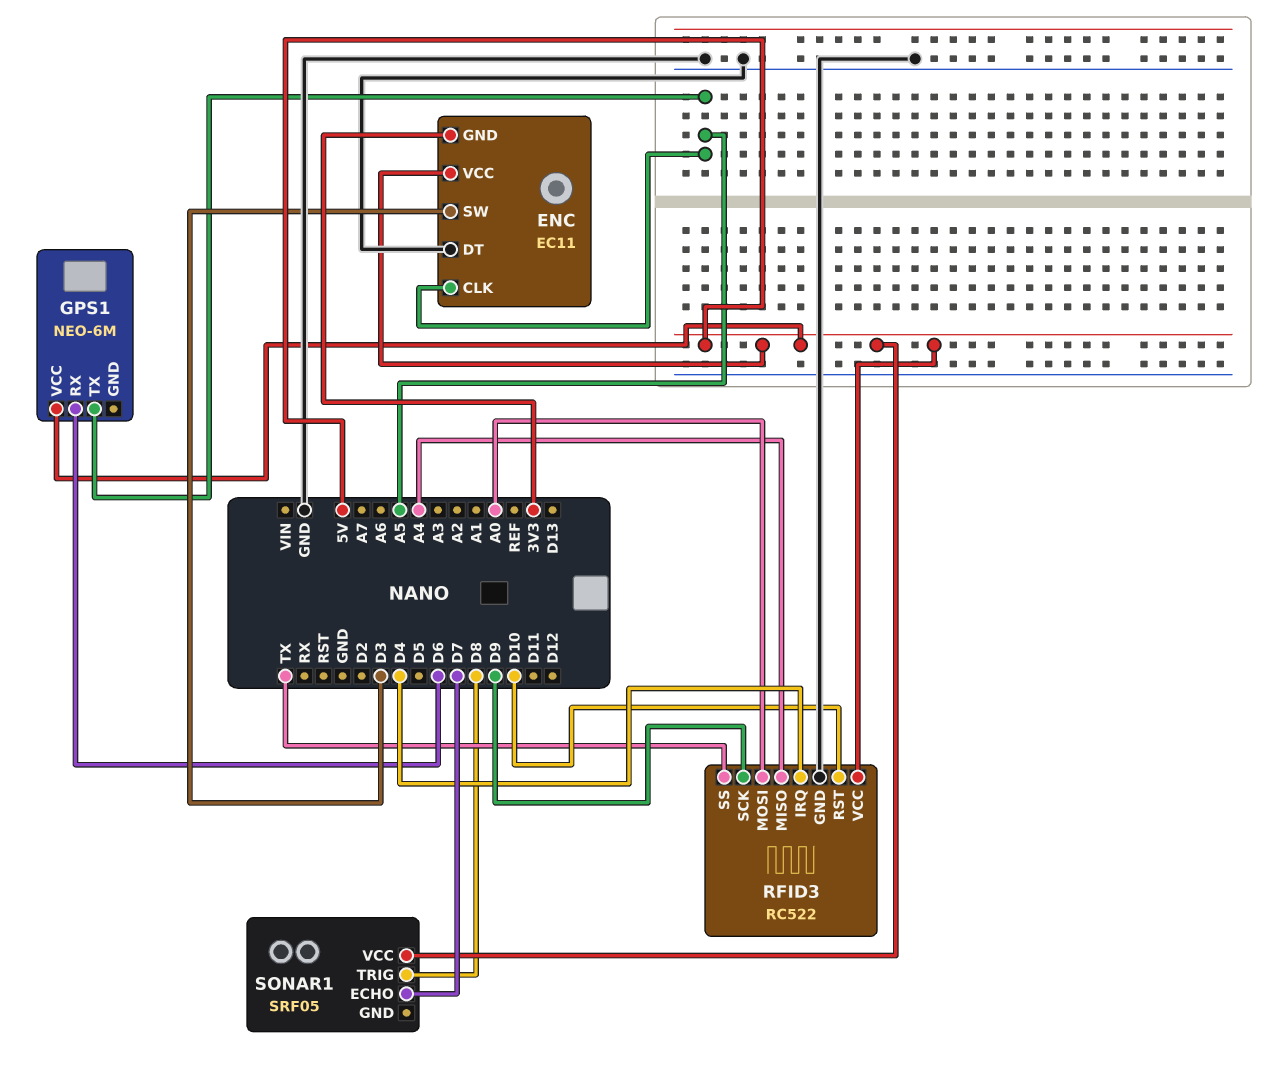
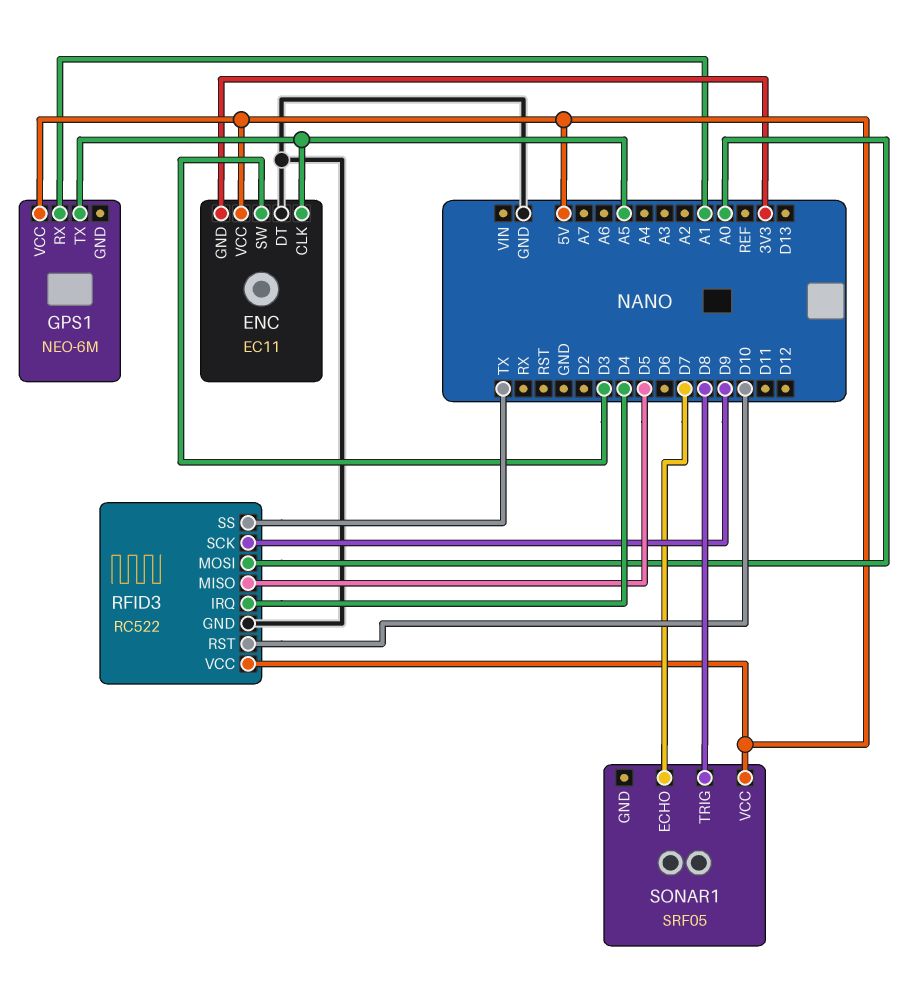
GPS1 pin RX: D6 -> A1
RFID3 pin MISO: A4 -> D5

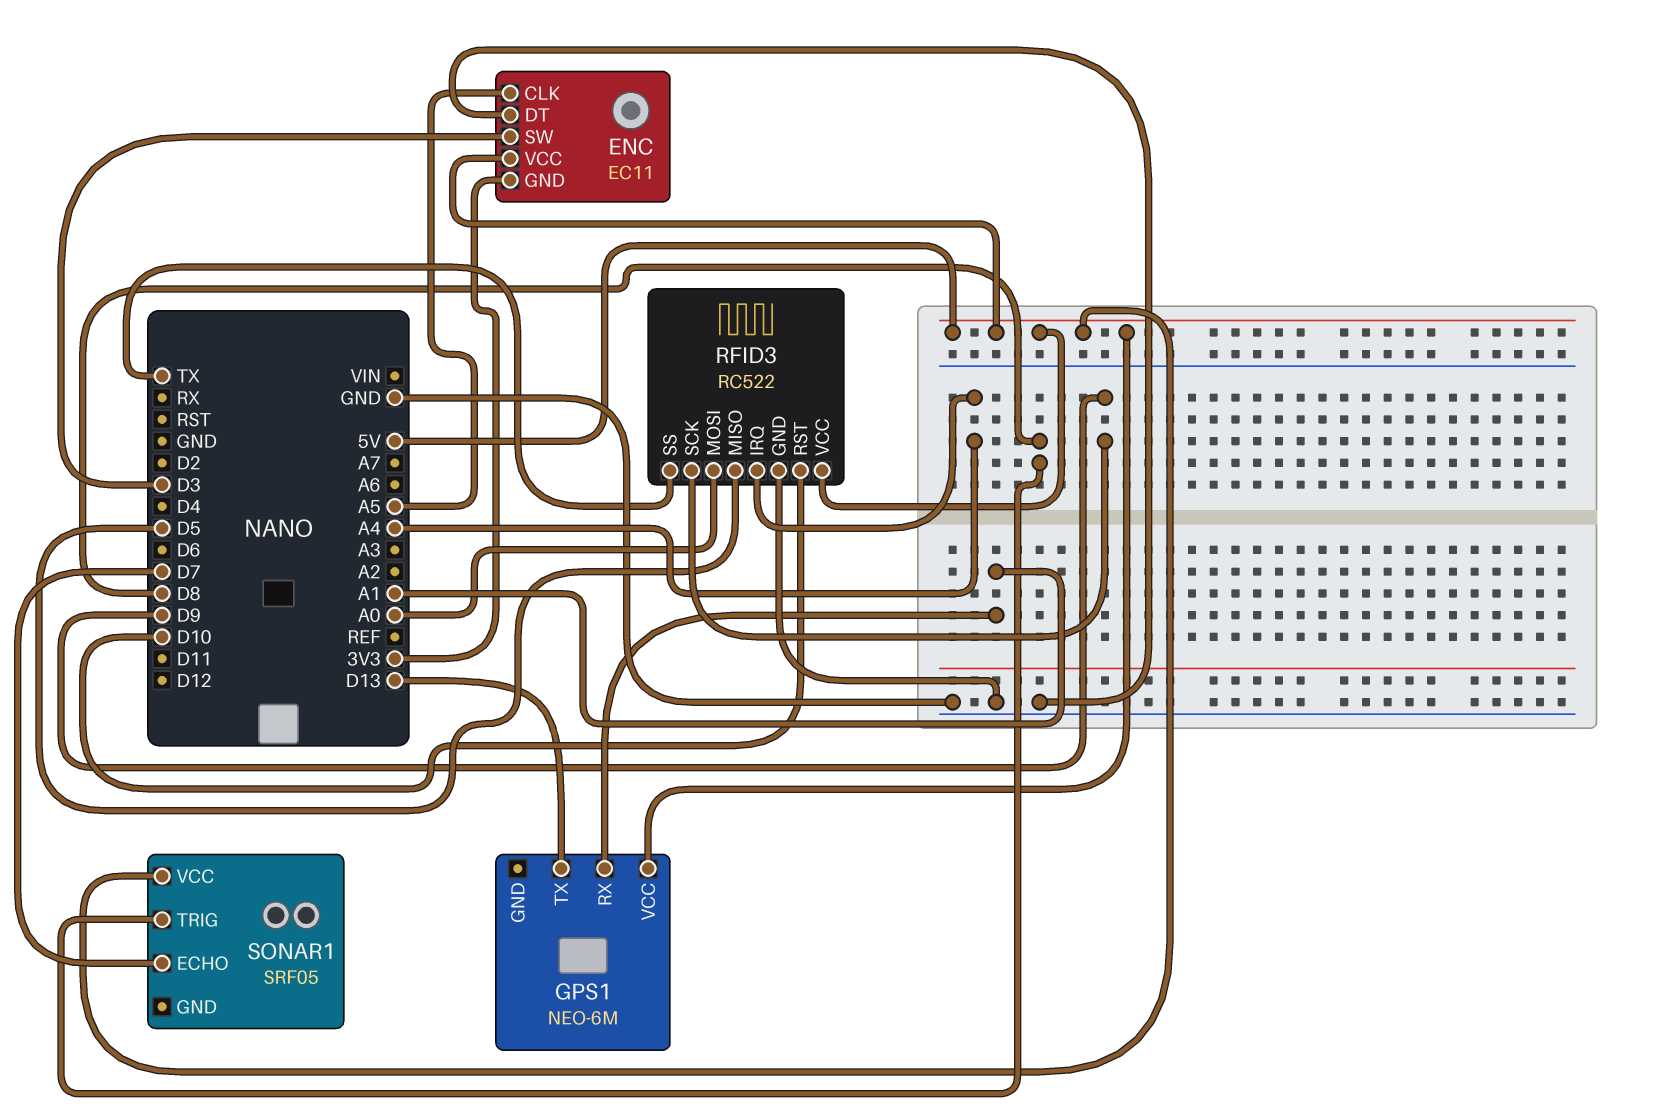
GPS1 pin TX: A5 -> D13
RFID3 pin IRQ: D4 -> A4

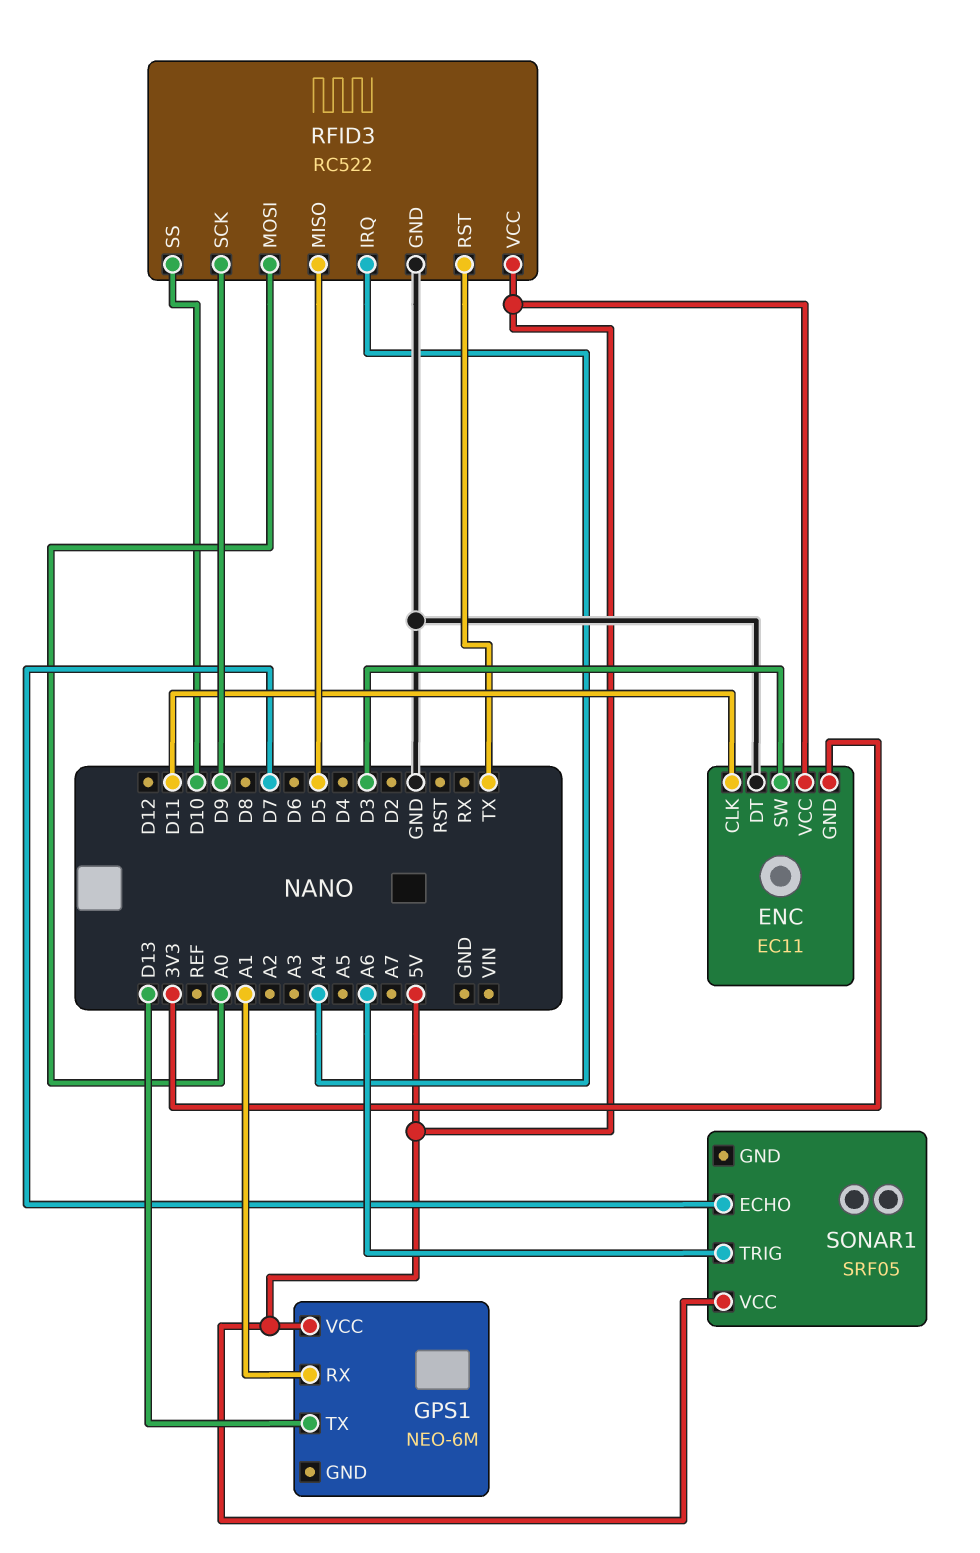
ENC pin CLK: A5 -> D11
RFID3 pin RST: D10 -> TX
RFID3 pin SS: TX -> D10
SONAR1 pin TRIG: D8 -> A6

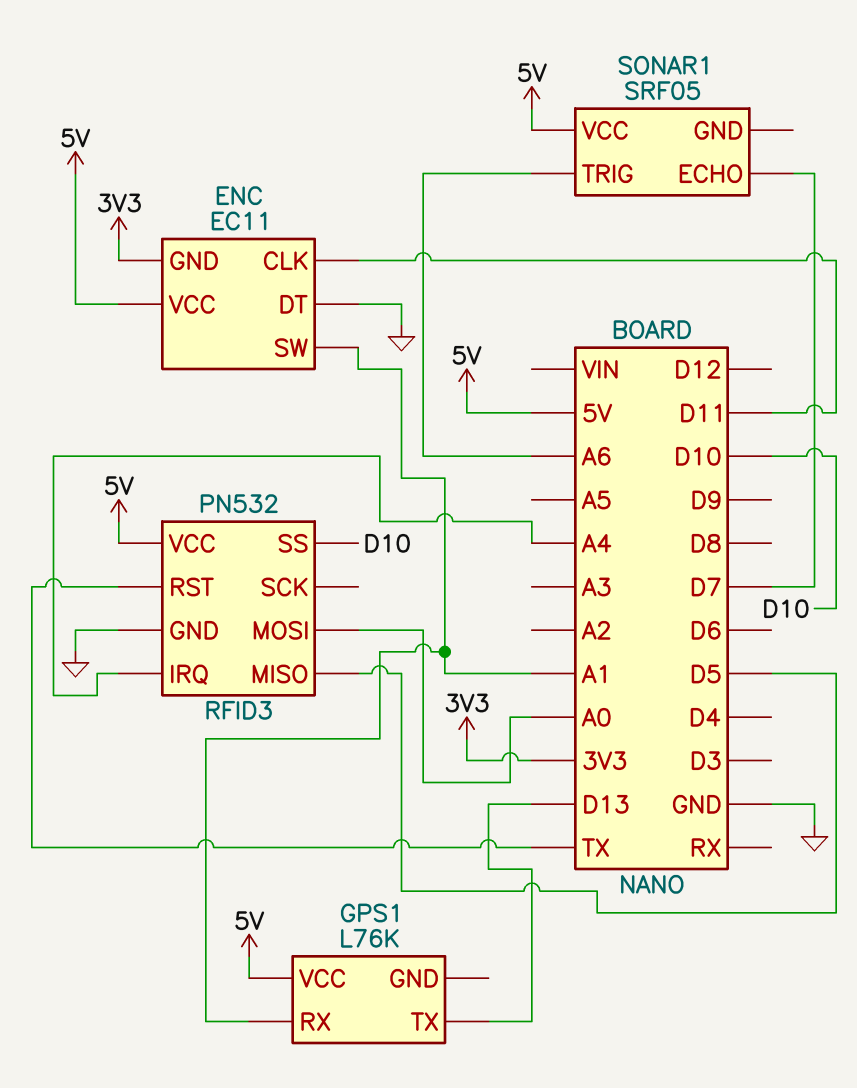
ENC pin SW: D3 -> A1
GPS1: NEO-6M -> L76K
RFID3: RC522 -> PN532
RFID3 pin SCK: D9 -> none

